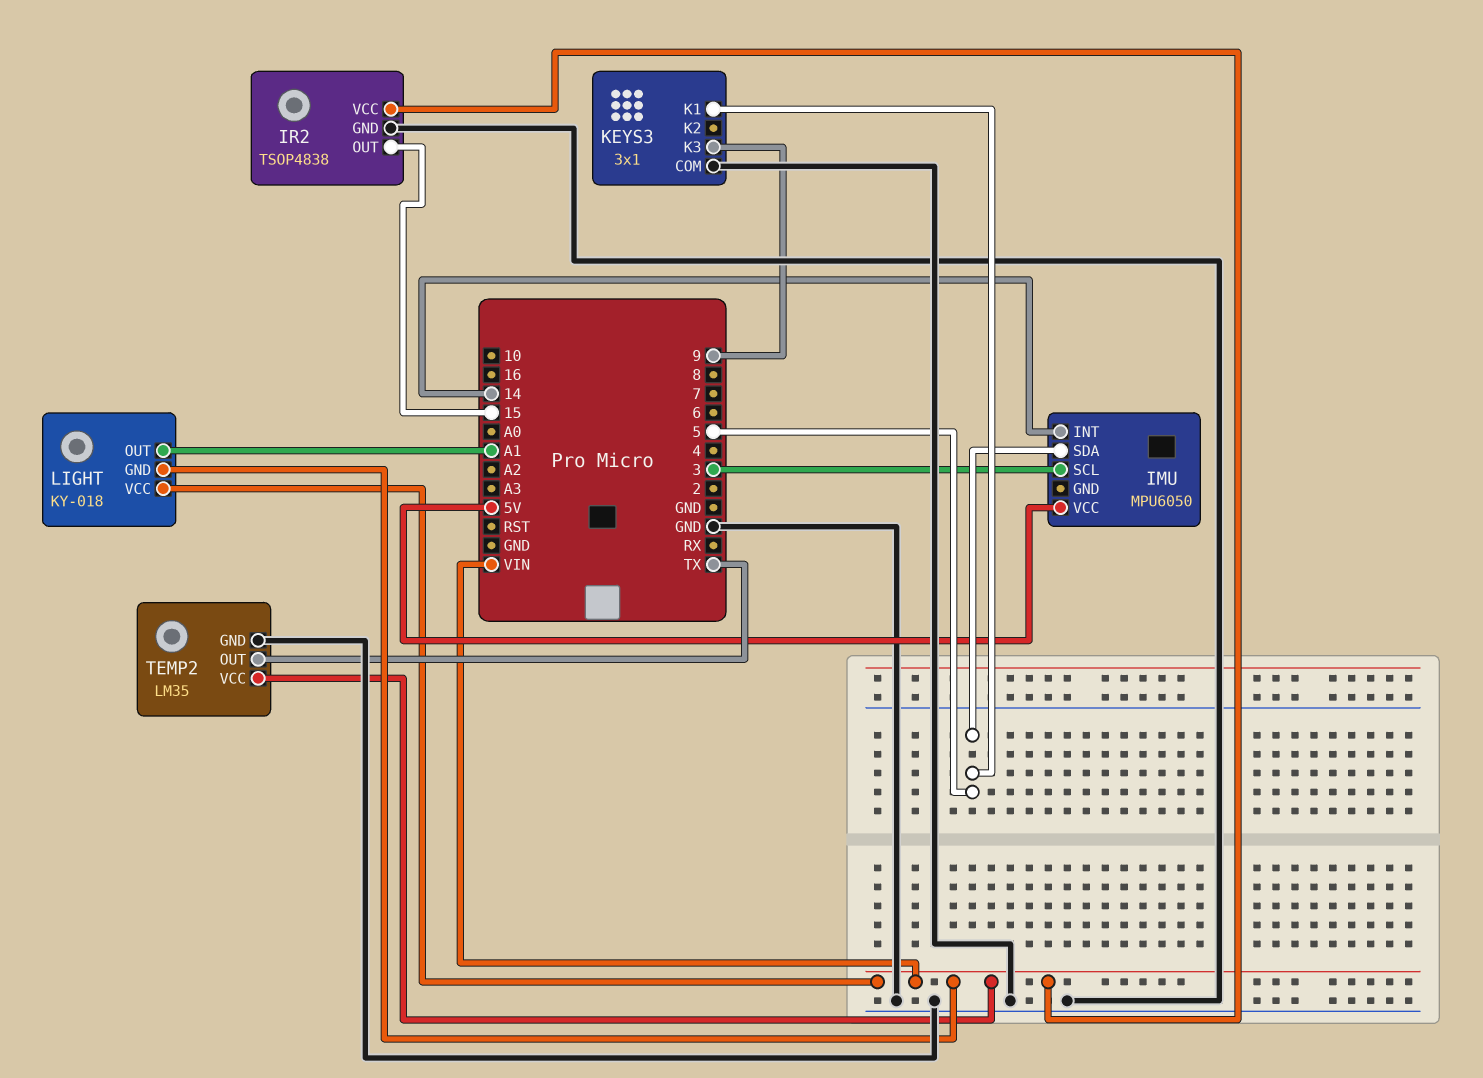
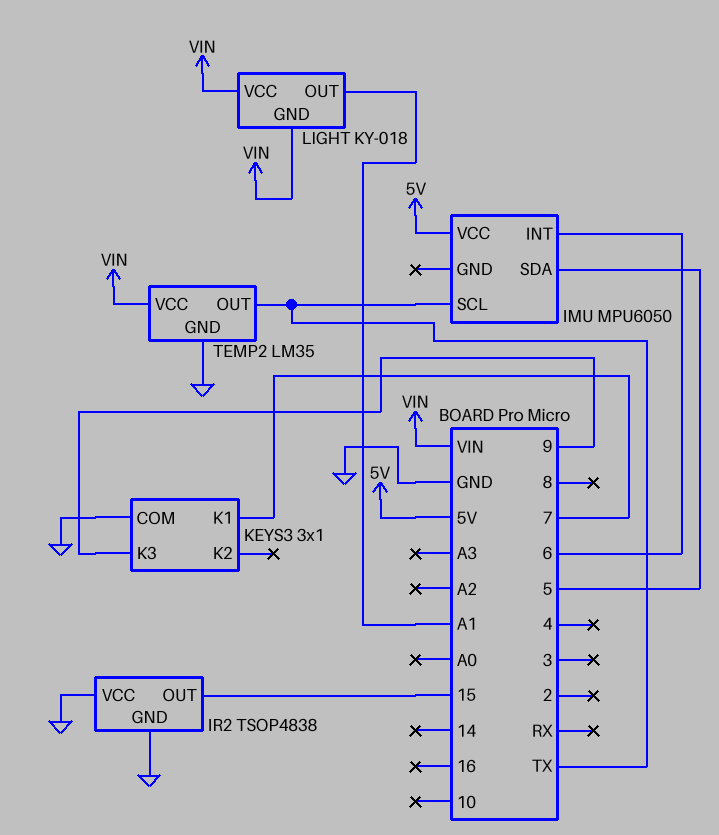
IMU pin INT: 14 -> 6
IMU pin SCL: 3 -> TX
IR2 pin VCC: VIN -> GND
KEYS3 pin K1: 5 -> 7

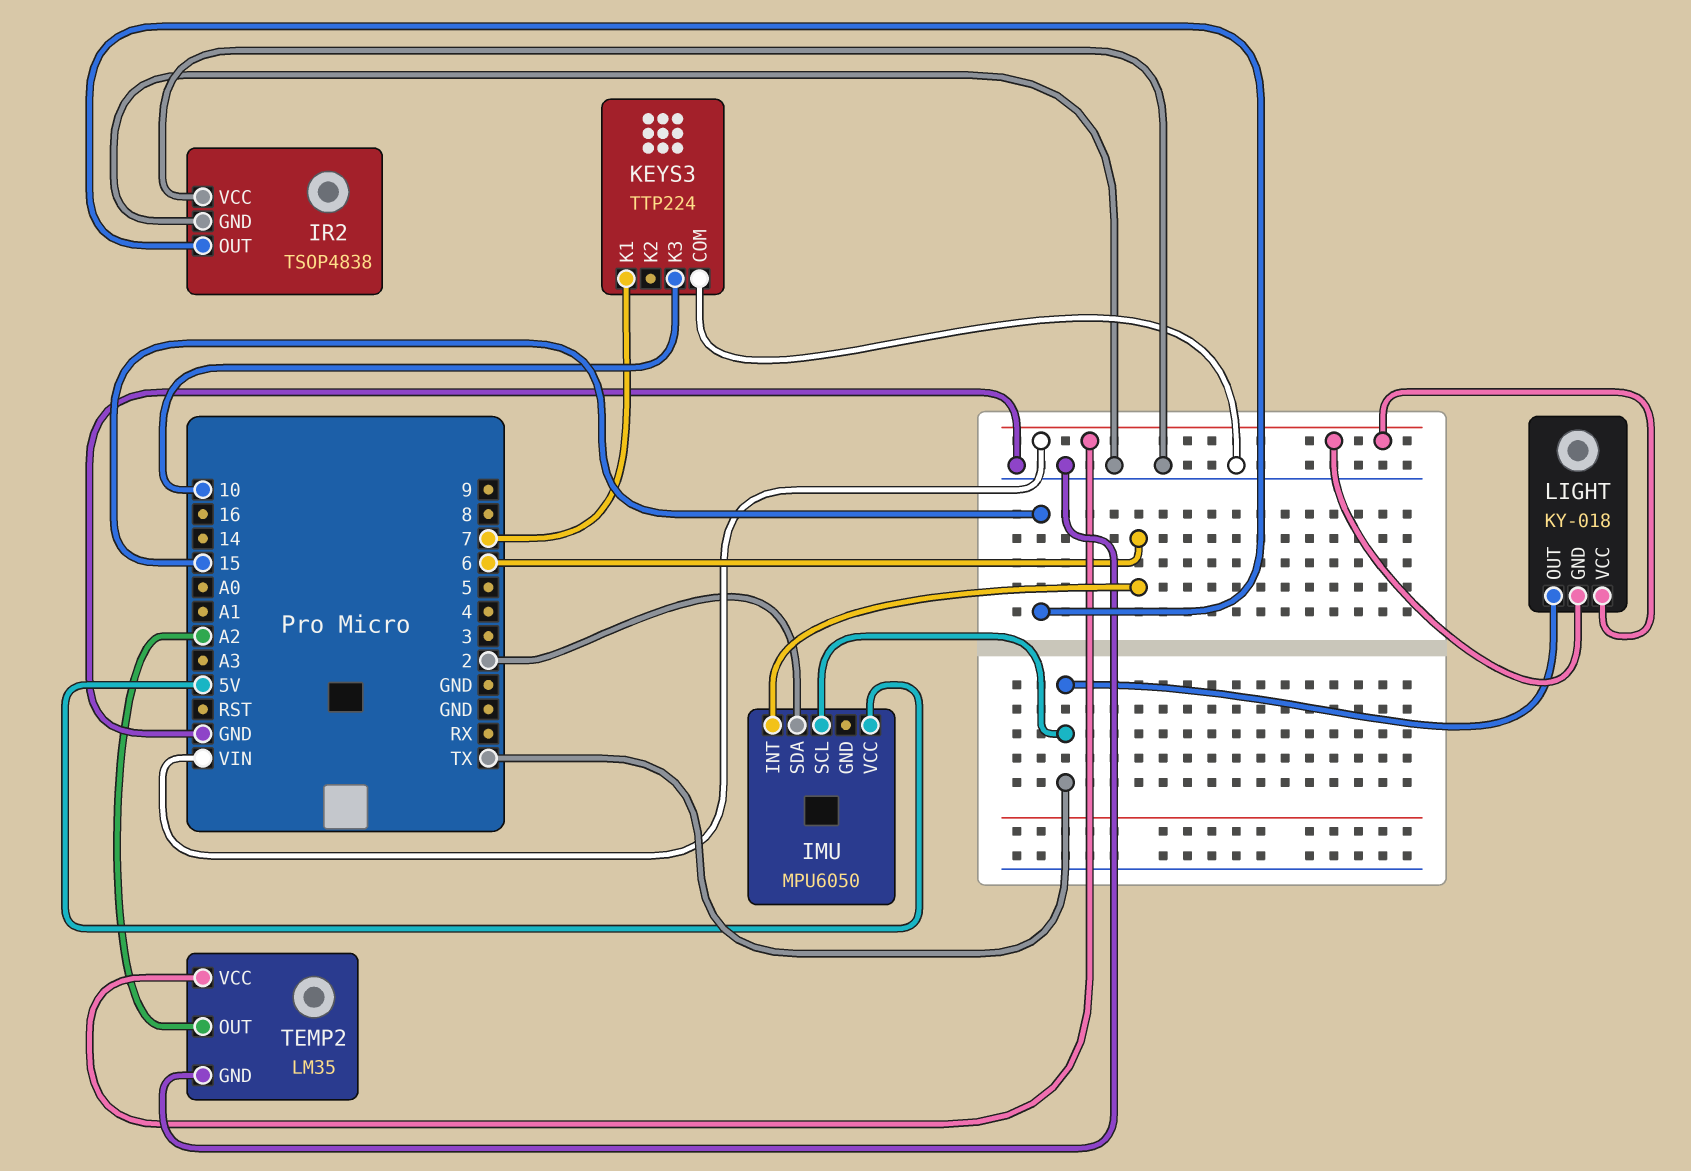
IMU pin SDA: 5 -> 2
KEYS3: 3x1 -> TTP224
KEYS3 pin K3: 9 -> 10
LIGHT pin OUT: A1 -> TX
TEMP2 pin OUT: TX -> A2

